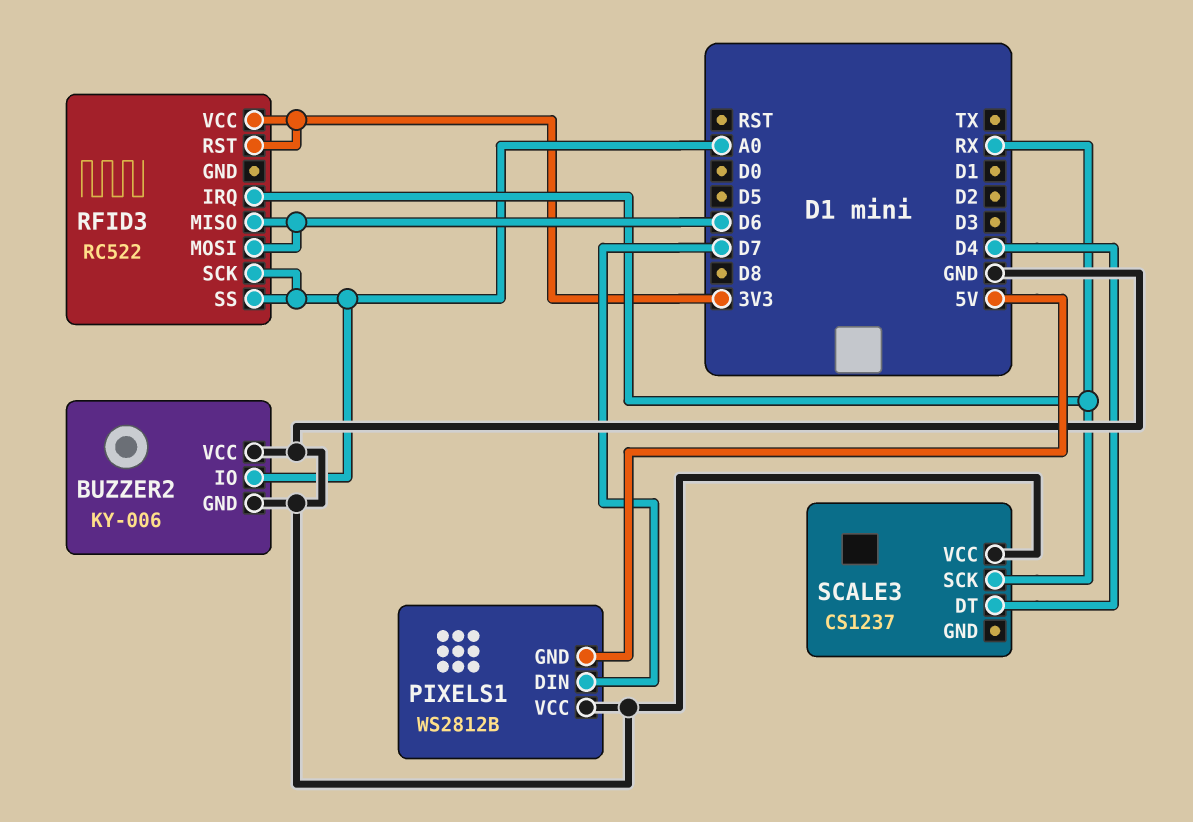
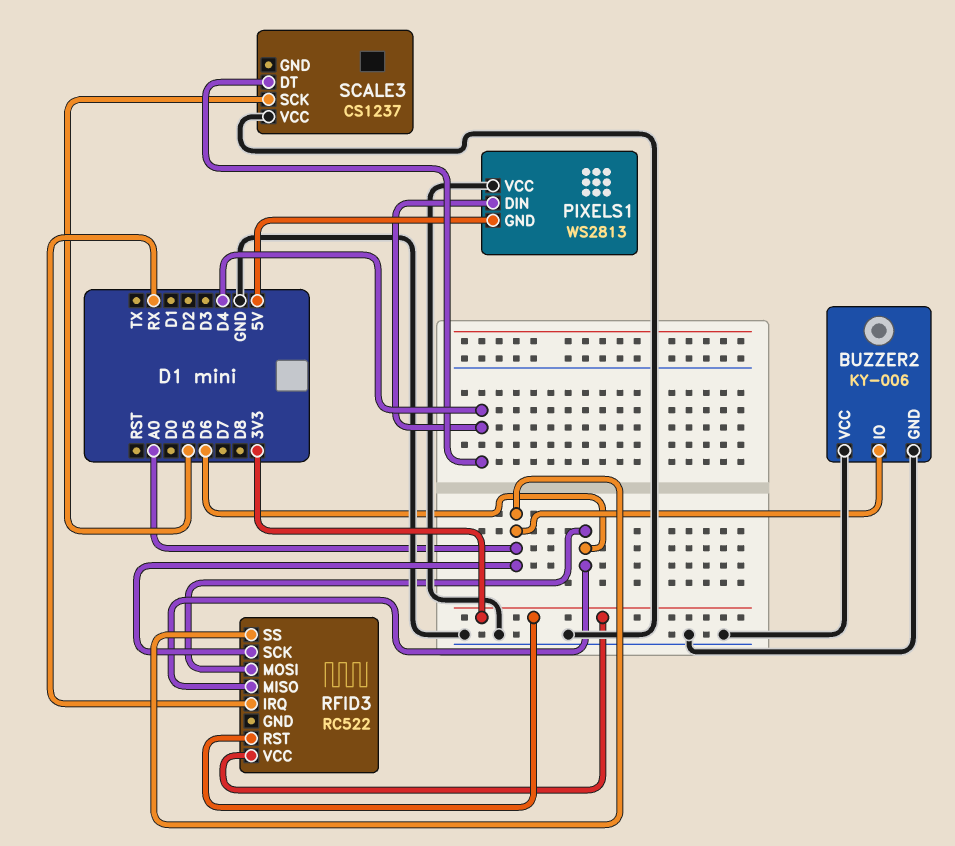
PIXELS1: WS2812B -> WS2813
PIXELS1 pin DIN: D7 -> D4
SCALE3 pin SCK: RX -> D5

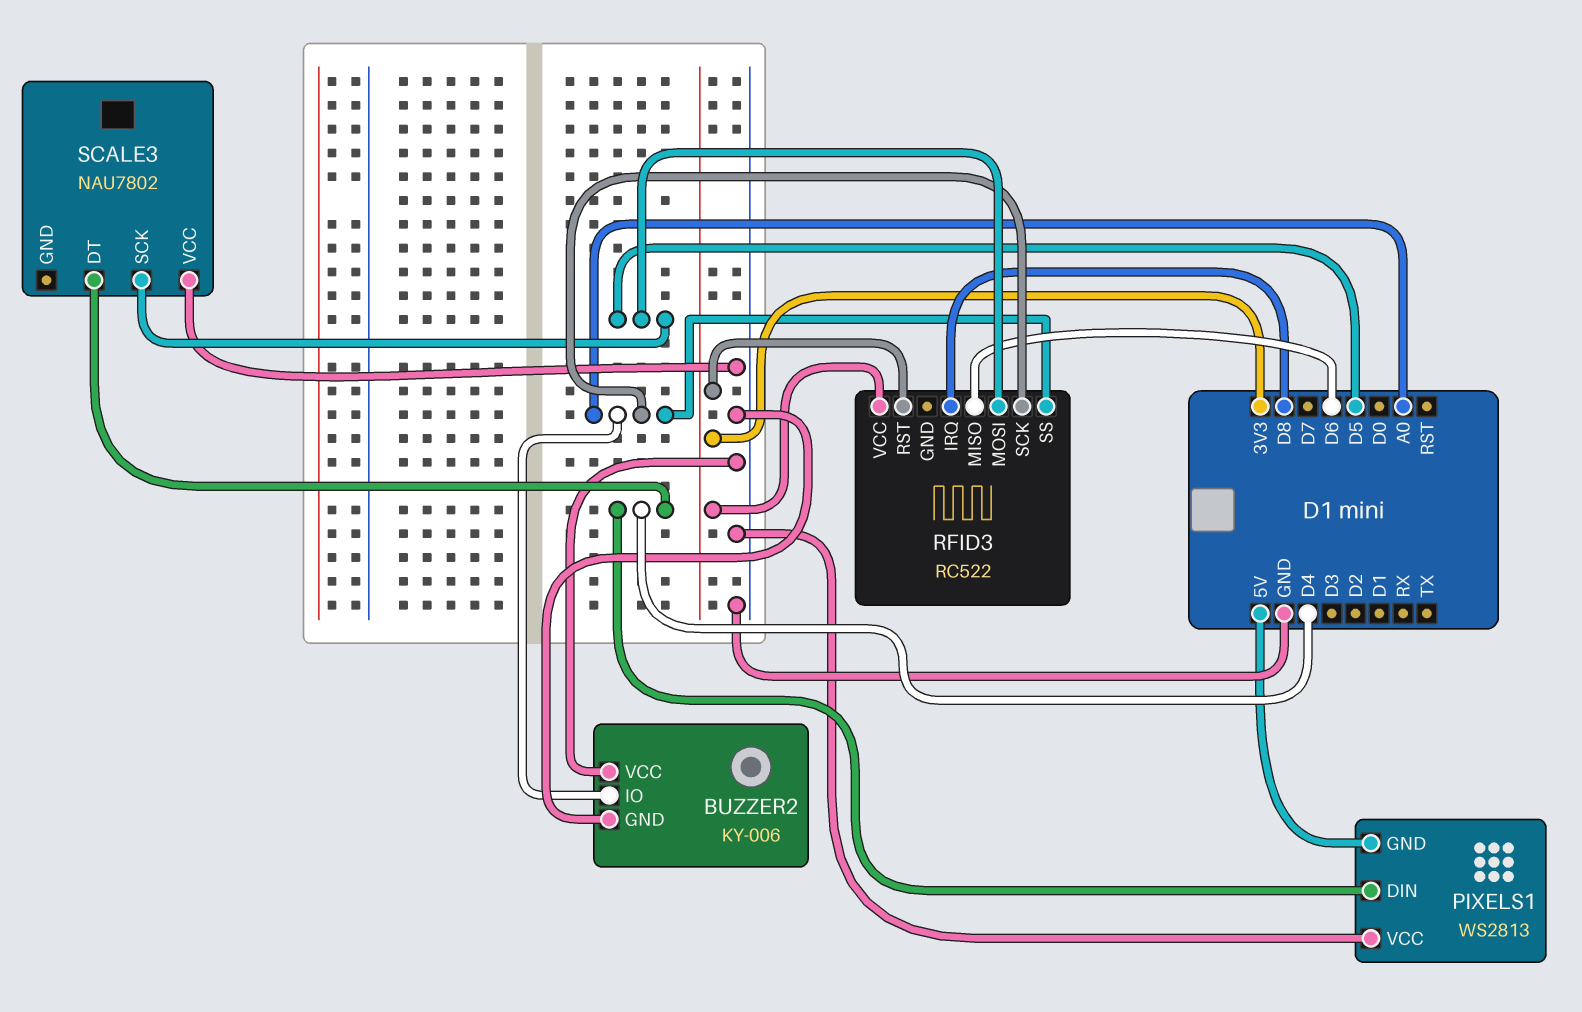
RFID3 pin IRQ: RX -> D8
RFID3 pin MOSI: D6 -> D5
SCALE3: CS1237 -> NAU7802

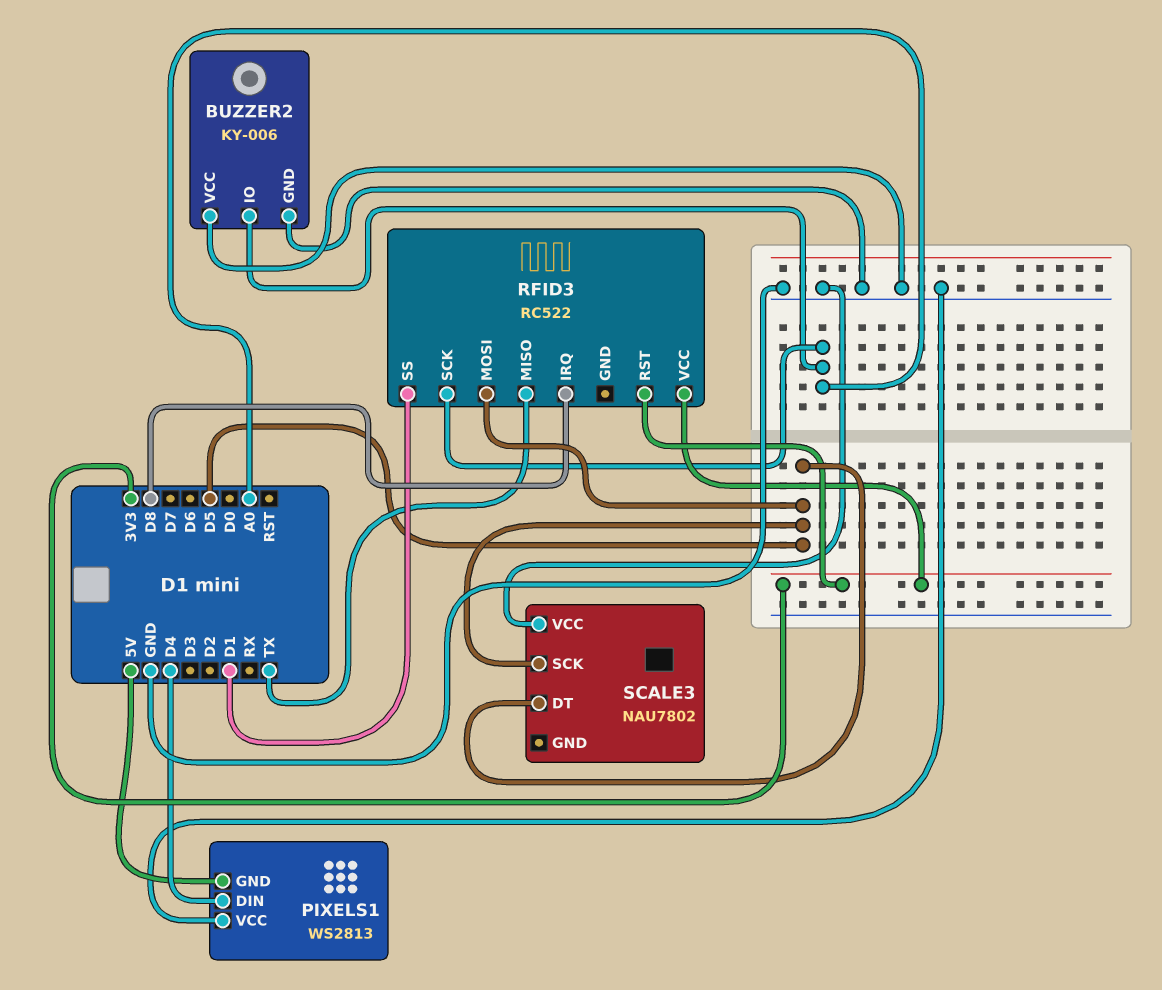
RFID3 pin MISO: D6 -> TX
RFID3 pin SS: A0 -> D1
SCALE3 pin DT: D4 -> D5

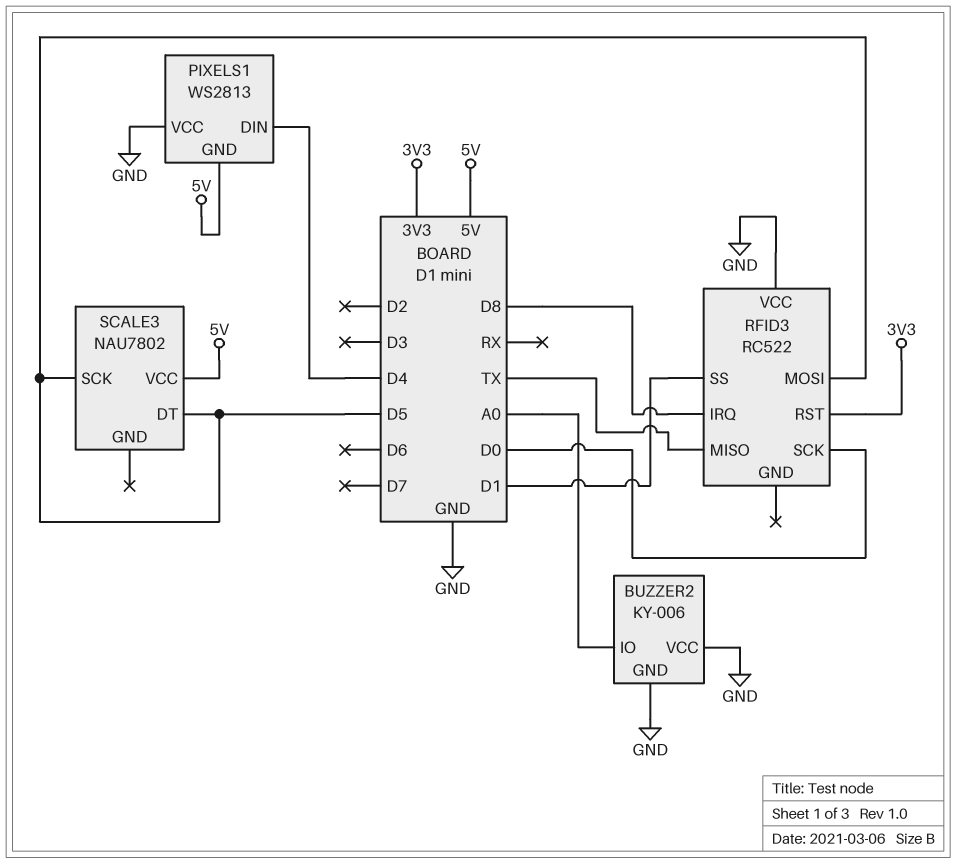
RFID3 pin SCK: A0 -> D0
RFID3 pin VCC: 3V3 -> GND
SCALE3 pin VCC: GND -> 5V

